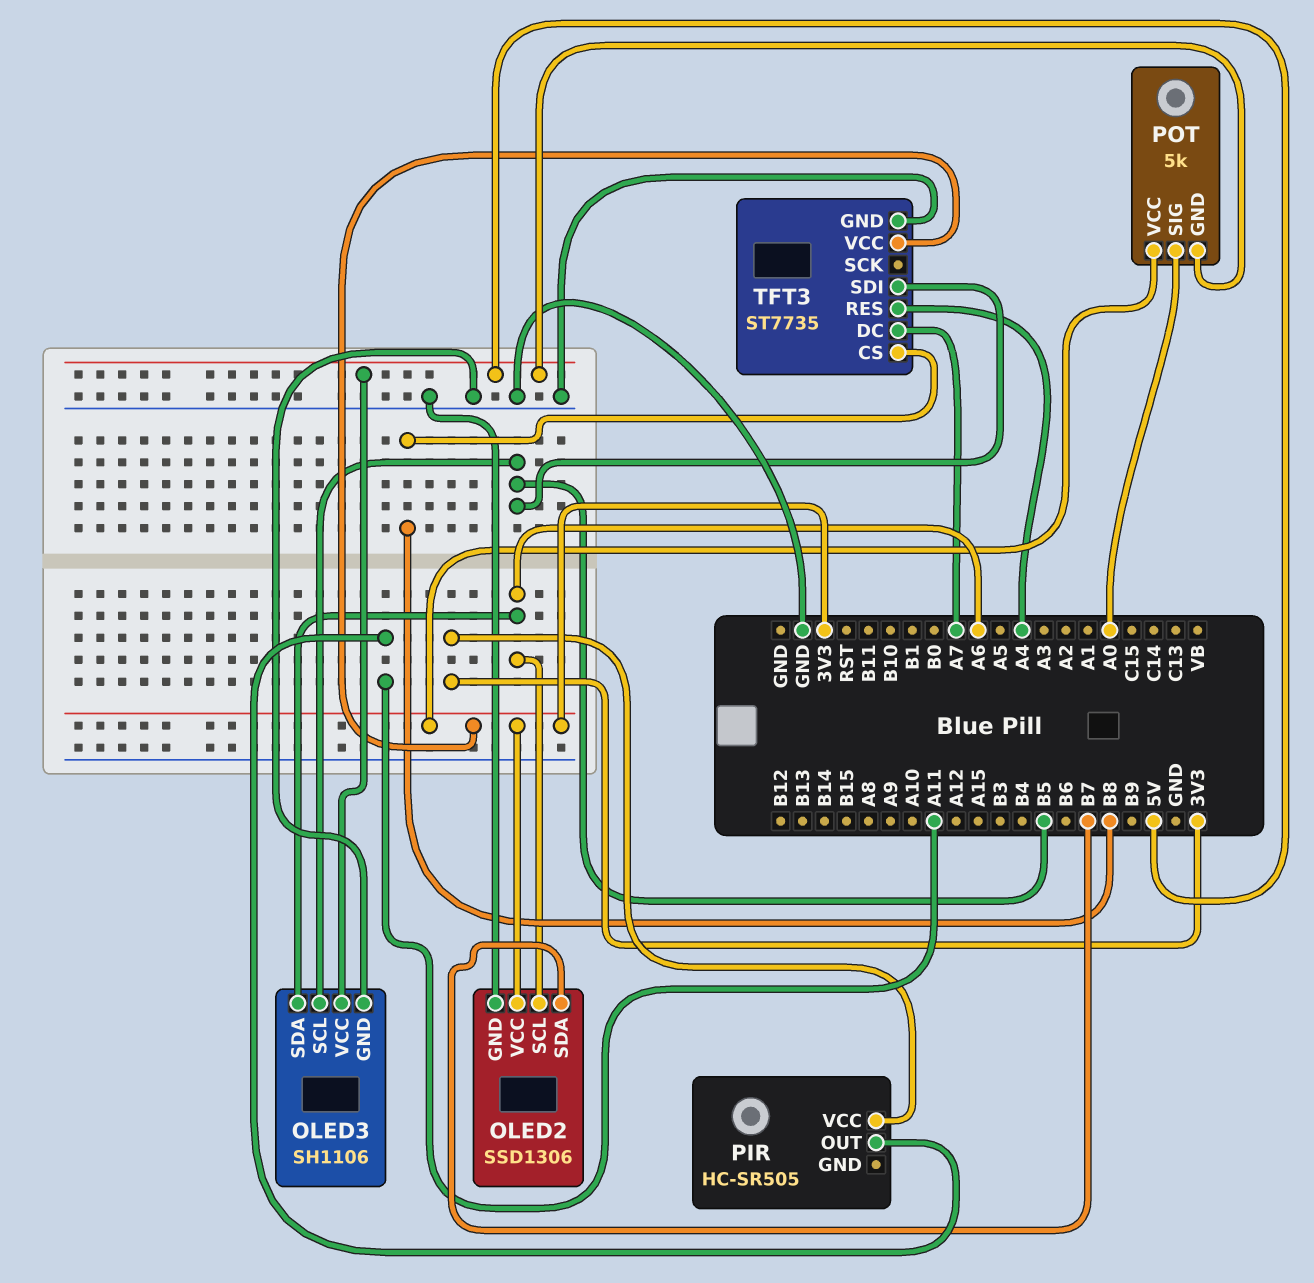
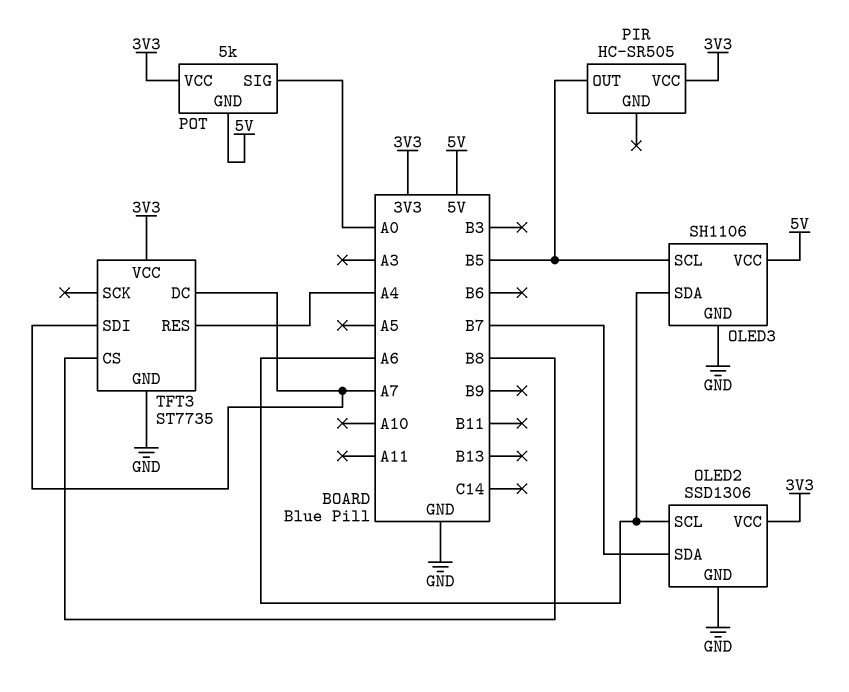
PIR pin OUT: A11 -> B5
TFT3 pin SDI: B5 -> A7

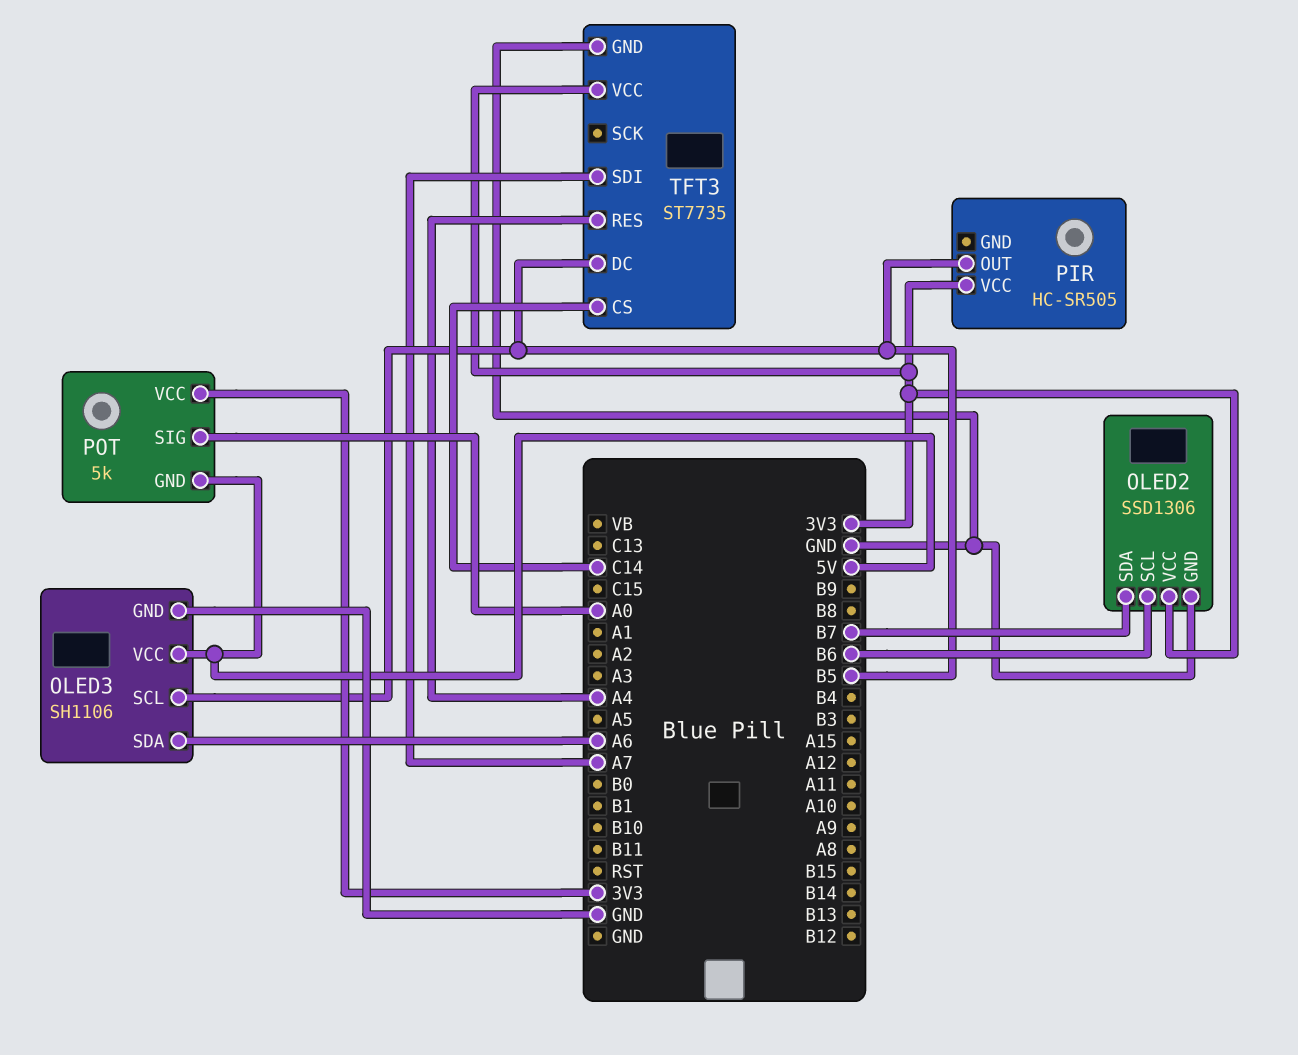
OLED2 pin SCL: A6 -> B6
TFT3 pin CS: B8 -> C14
TFT3 pin DC: A7 -> B5

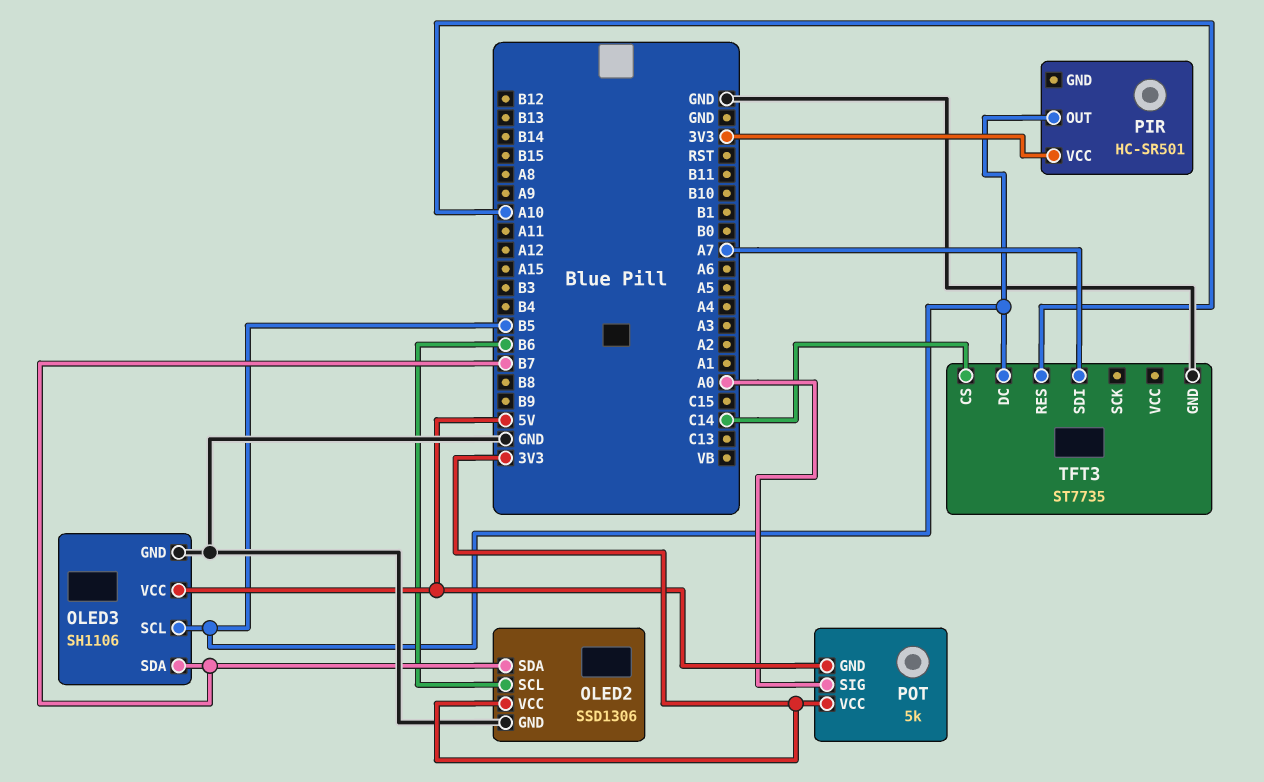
OLED3 pin SDA: A6 -> B7
PIR: HC-SR505 -> HC-SR501
TFT3 pin RES: A4 -> A10
TFT3 pin VCC: 3V3 -> none

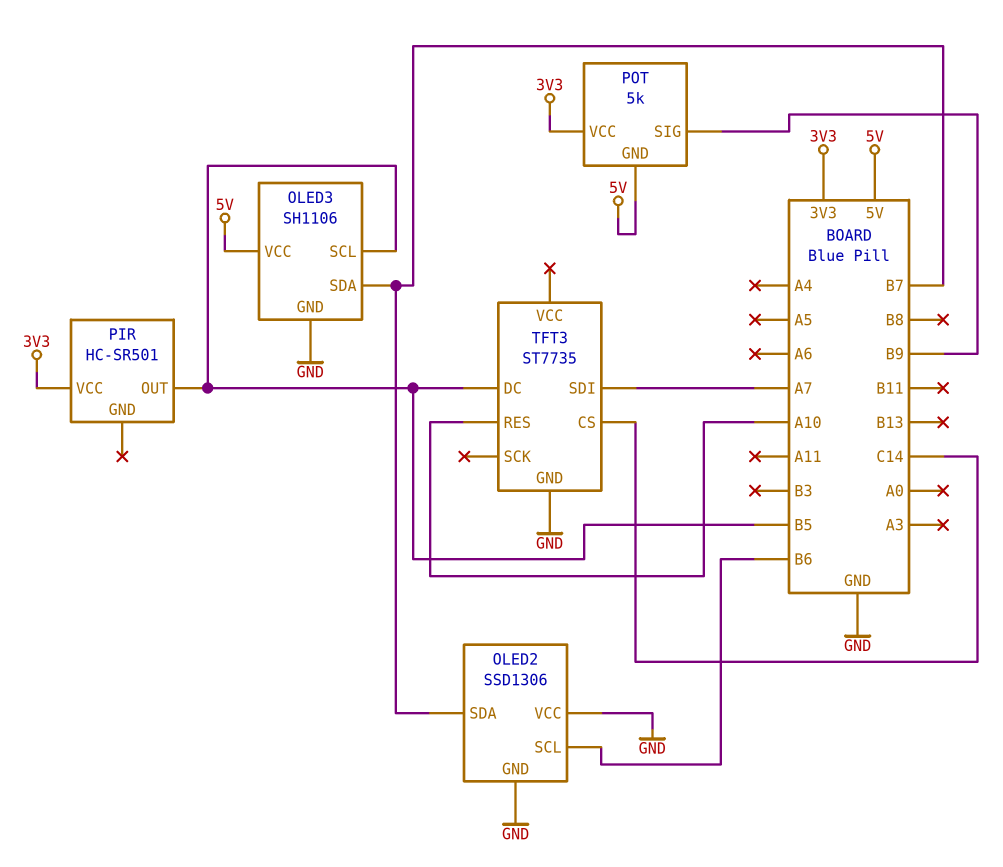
OLED2 pin VCC: 3V3 -> GND
POT pin SIG: A0 -> B9

